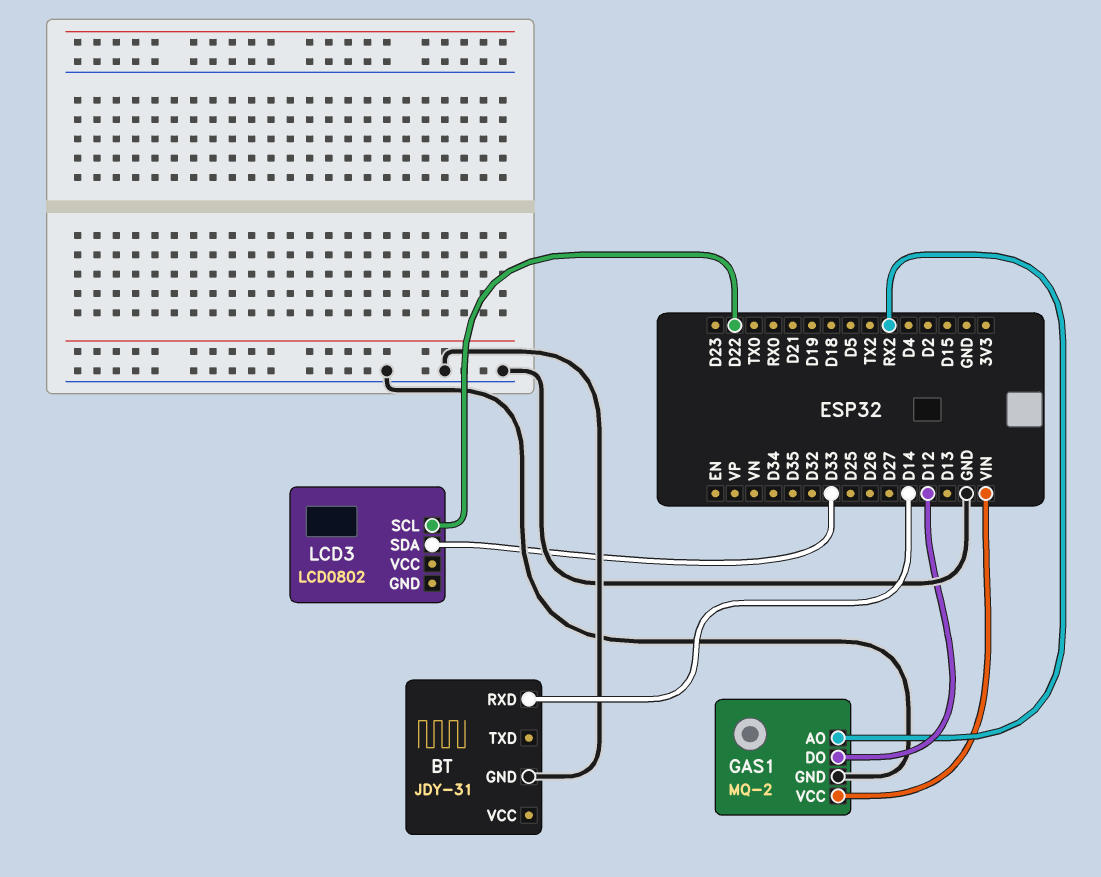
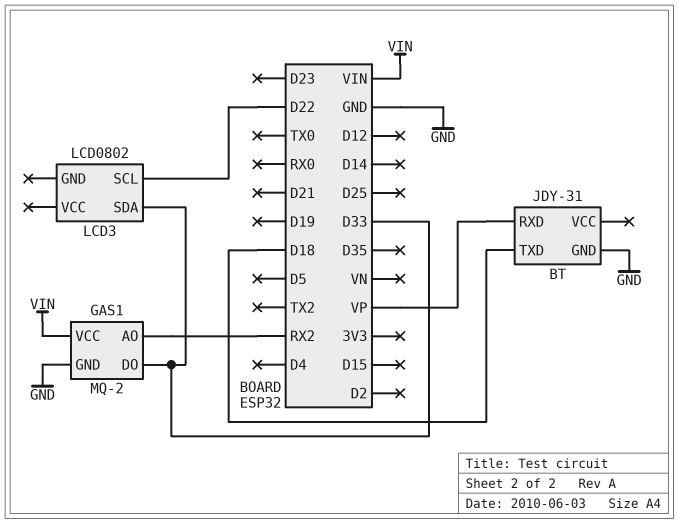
BT pin RXD: D14 -> VP
BT pin TXD: none -> D18
GAS1 pin DO: D12 -> D33

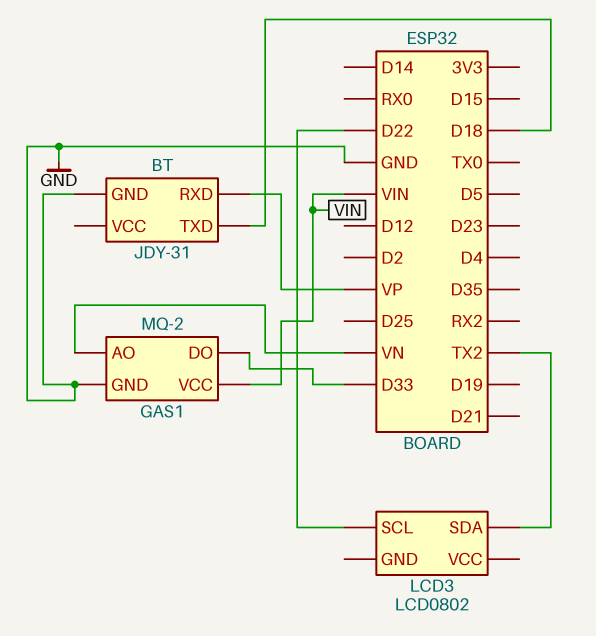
GAS1 pin AO: RX2 -> VN
LCD3 pin SDA: D33 -> TX2

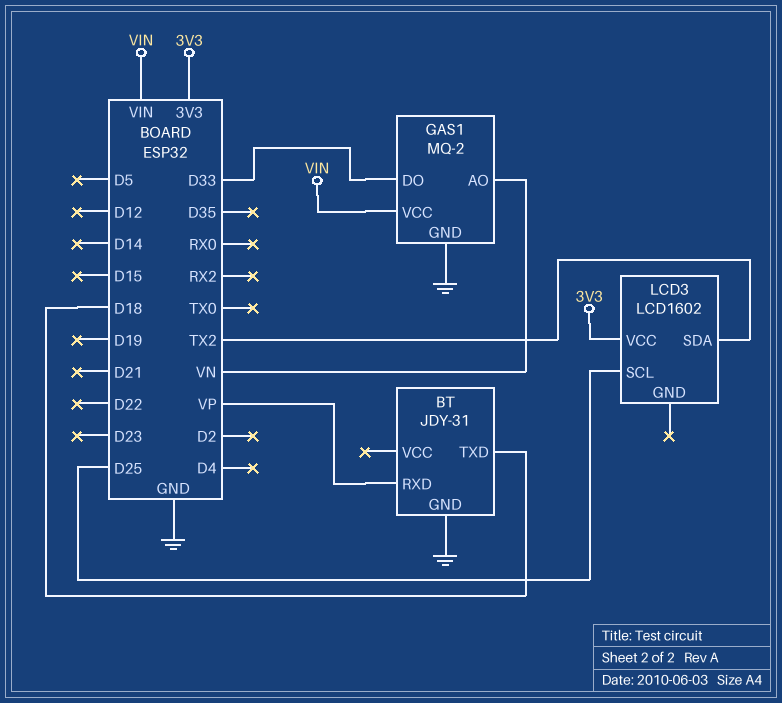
LCD3: LCD0802 -> LCD1602
LCD3 pin SCL: D22 -> D25
LCD3 pin VCC: none -> 3V3

